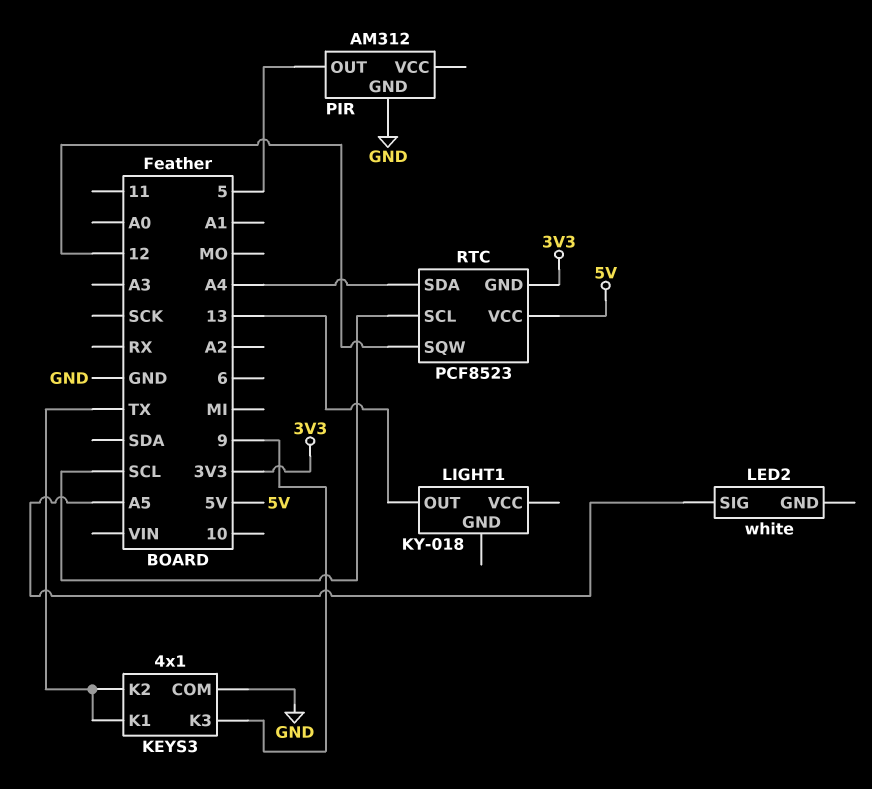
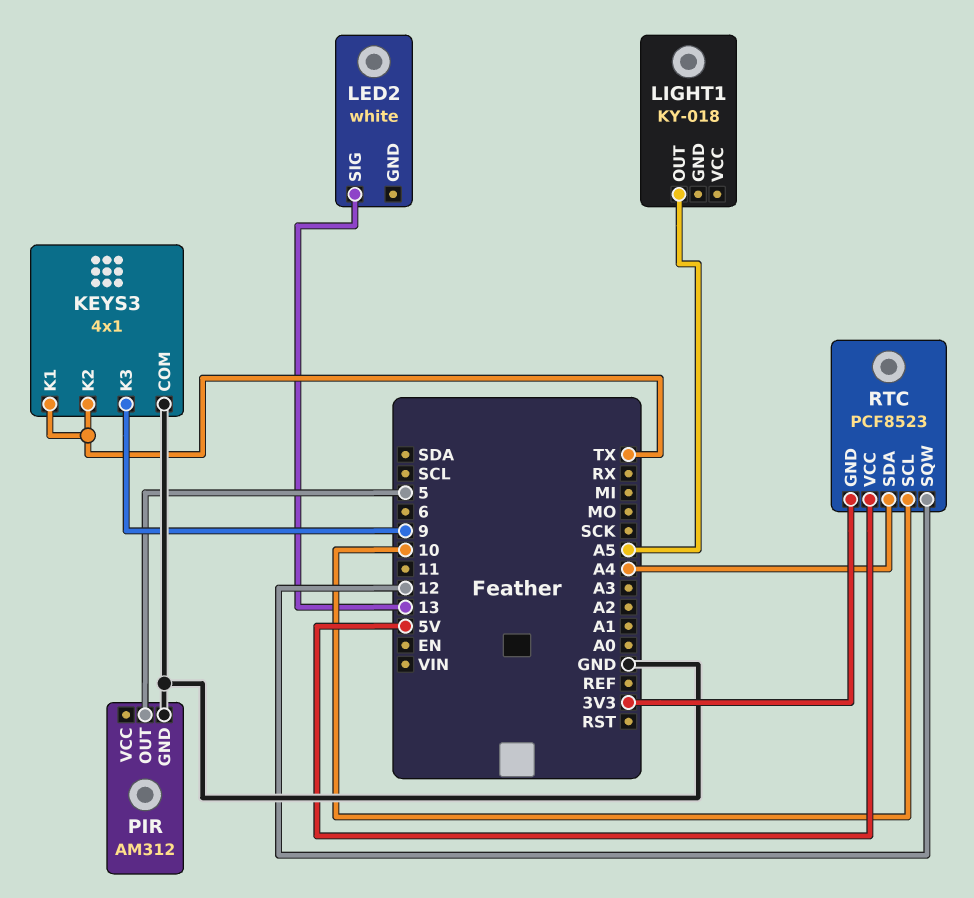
LED2 pin SIG: A5 -> 13
LIGHT1 pin OUT: 13 -> A5
RTC pin SCL: SCL -> 10

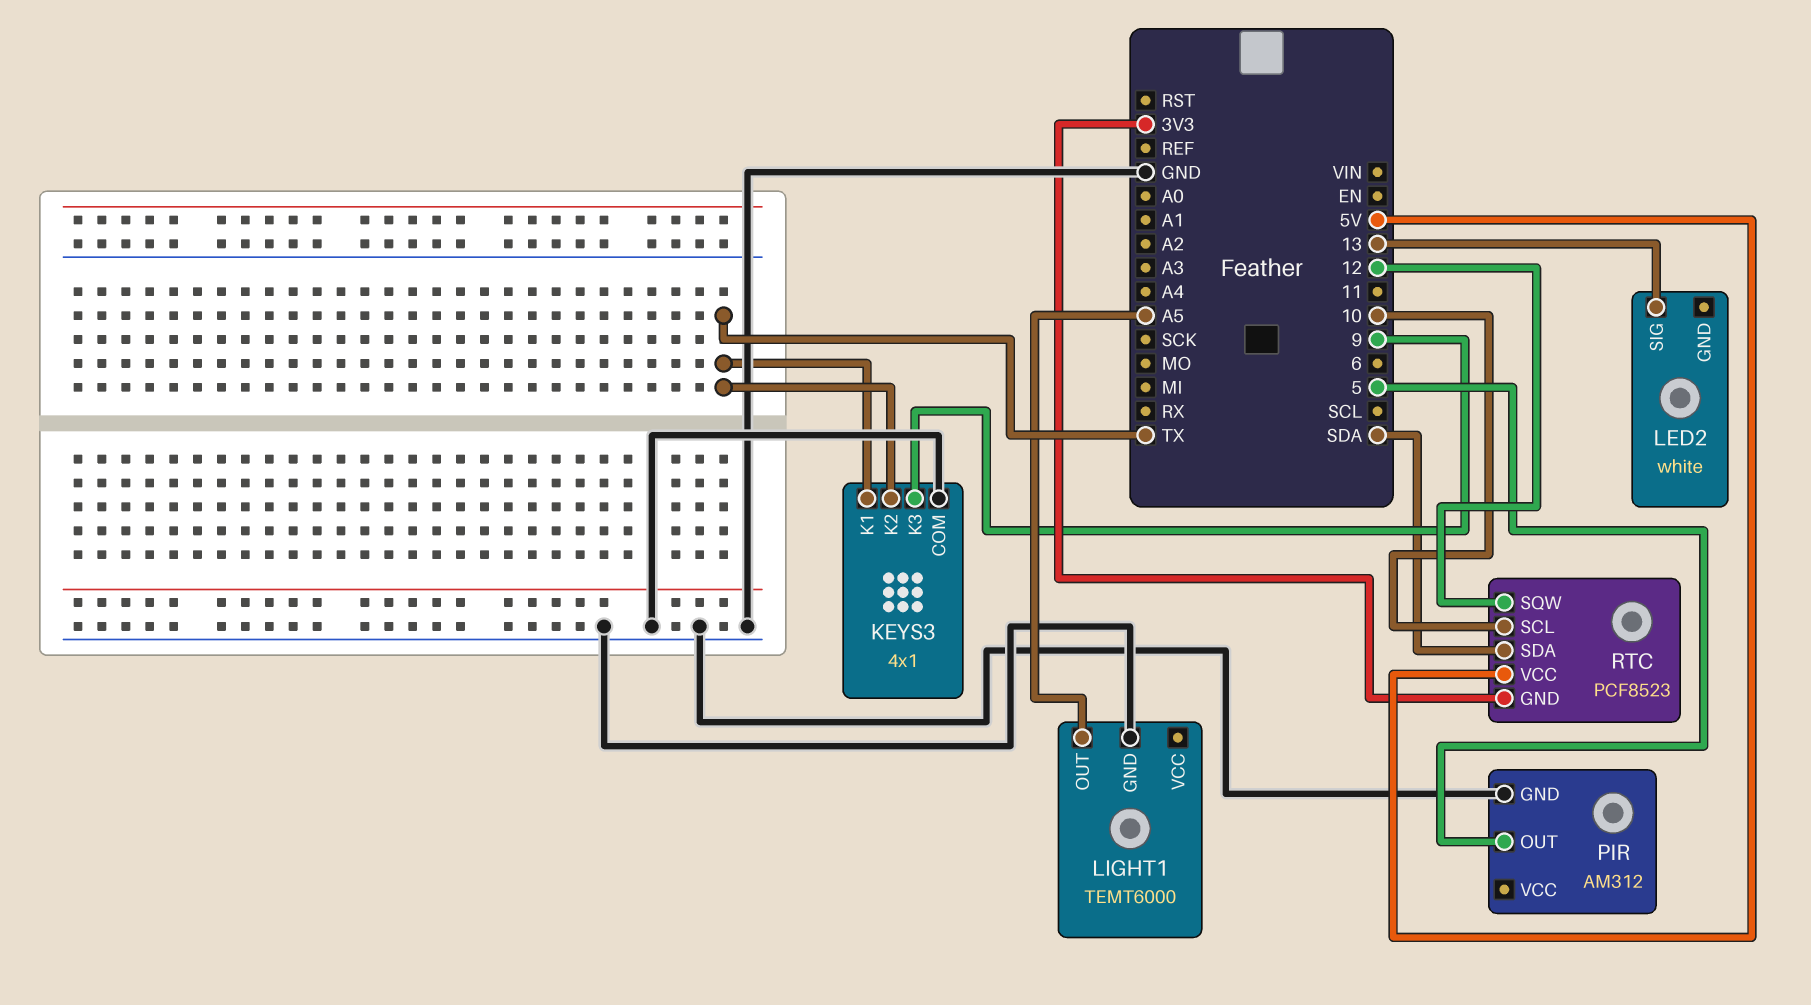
LIGHT1: KY-018 -> TEMT6000
LIGHT1 pin GND: none -> GND
RTC pin SDA: A4 -> SDA

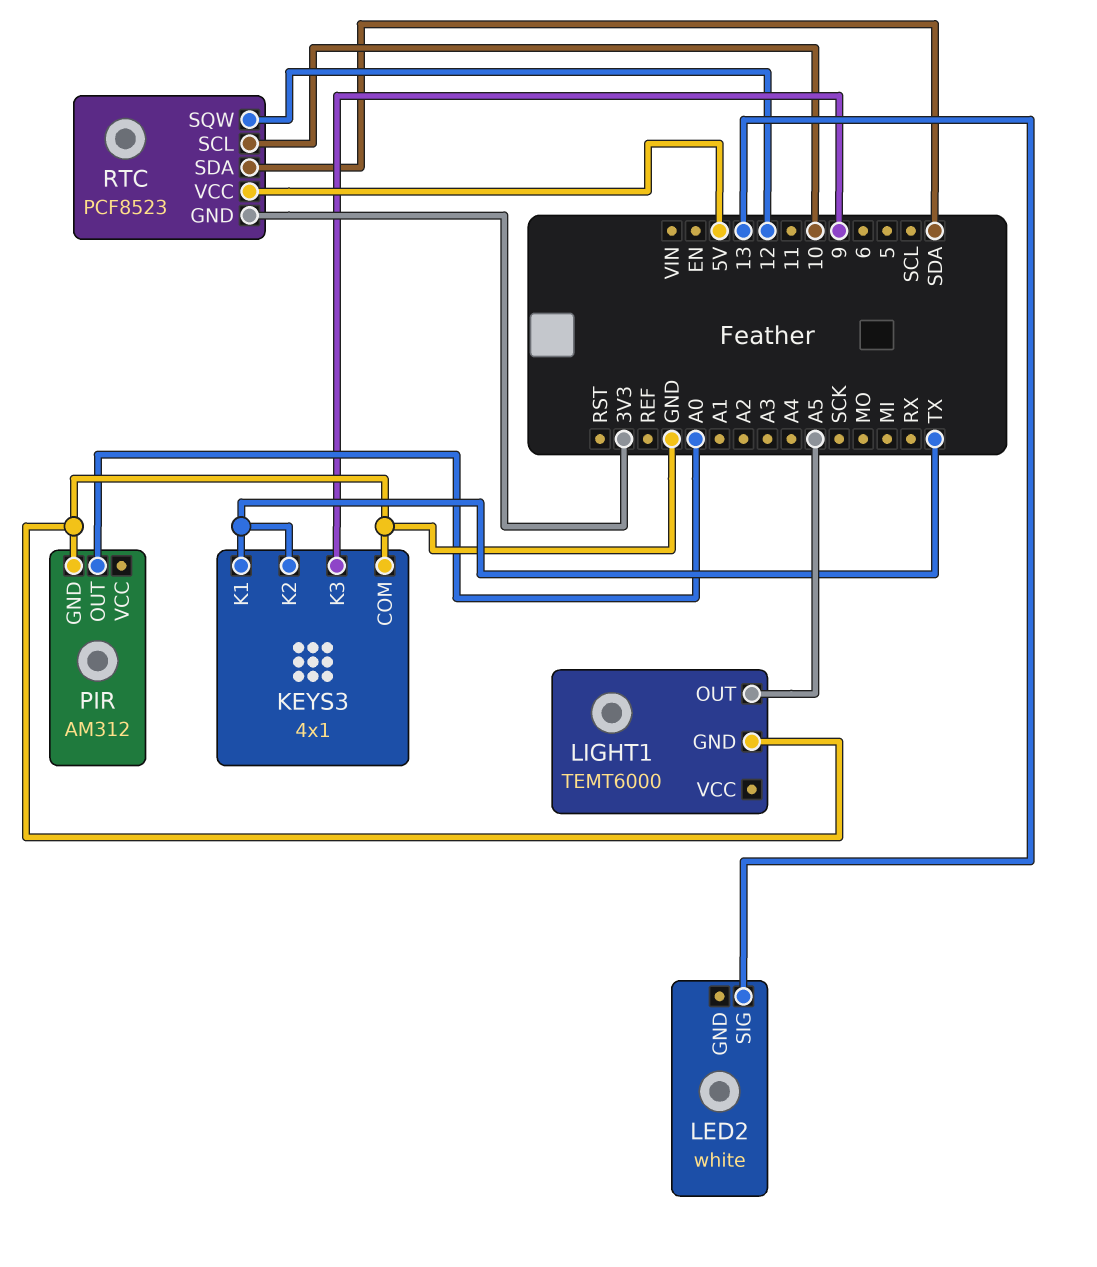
PIR pin OUT: 5 -> A0

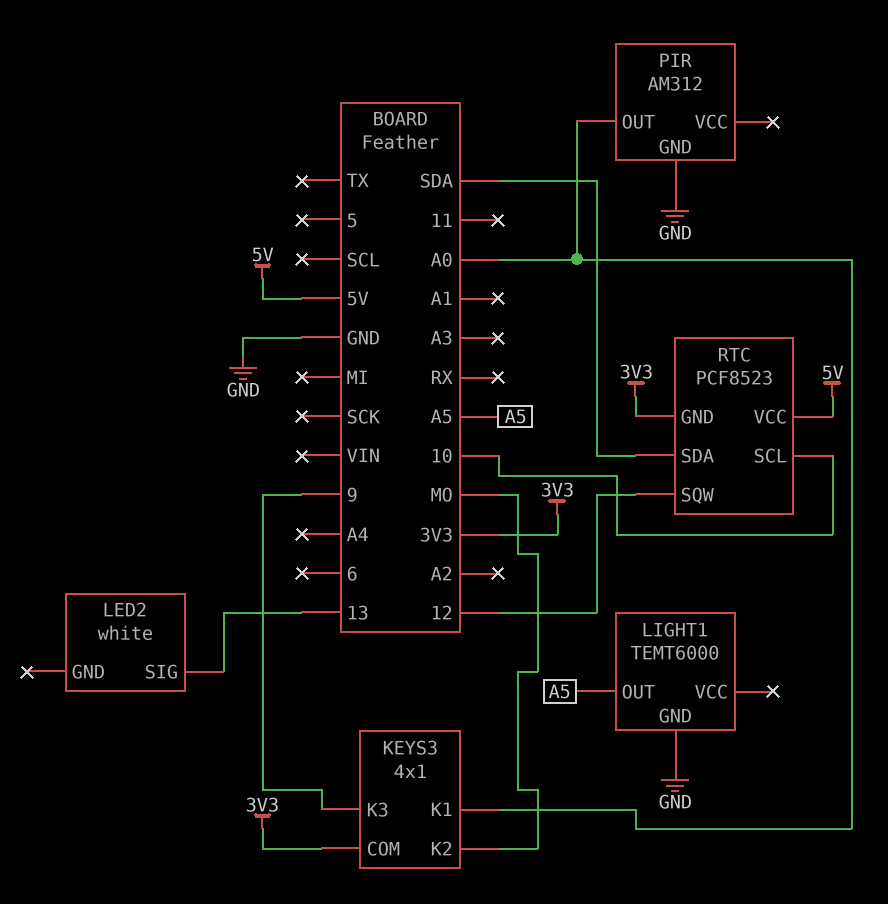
KEYS3 pin COM: GND -> 3V3
KEYS3 pin K1: TX -> A0
KEYS3 pin K2: TX -> MO

